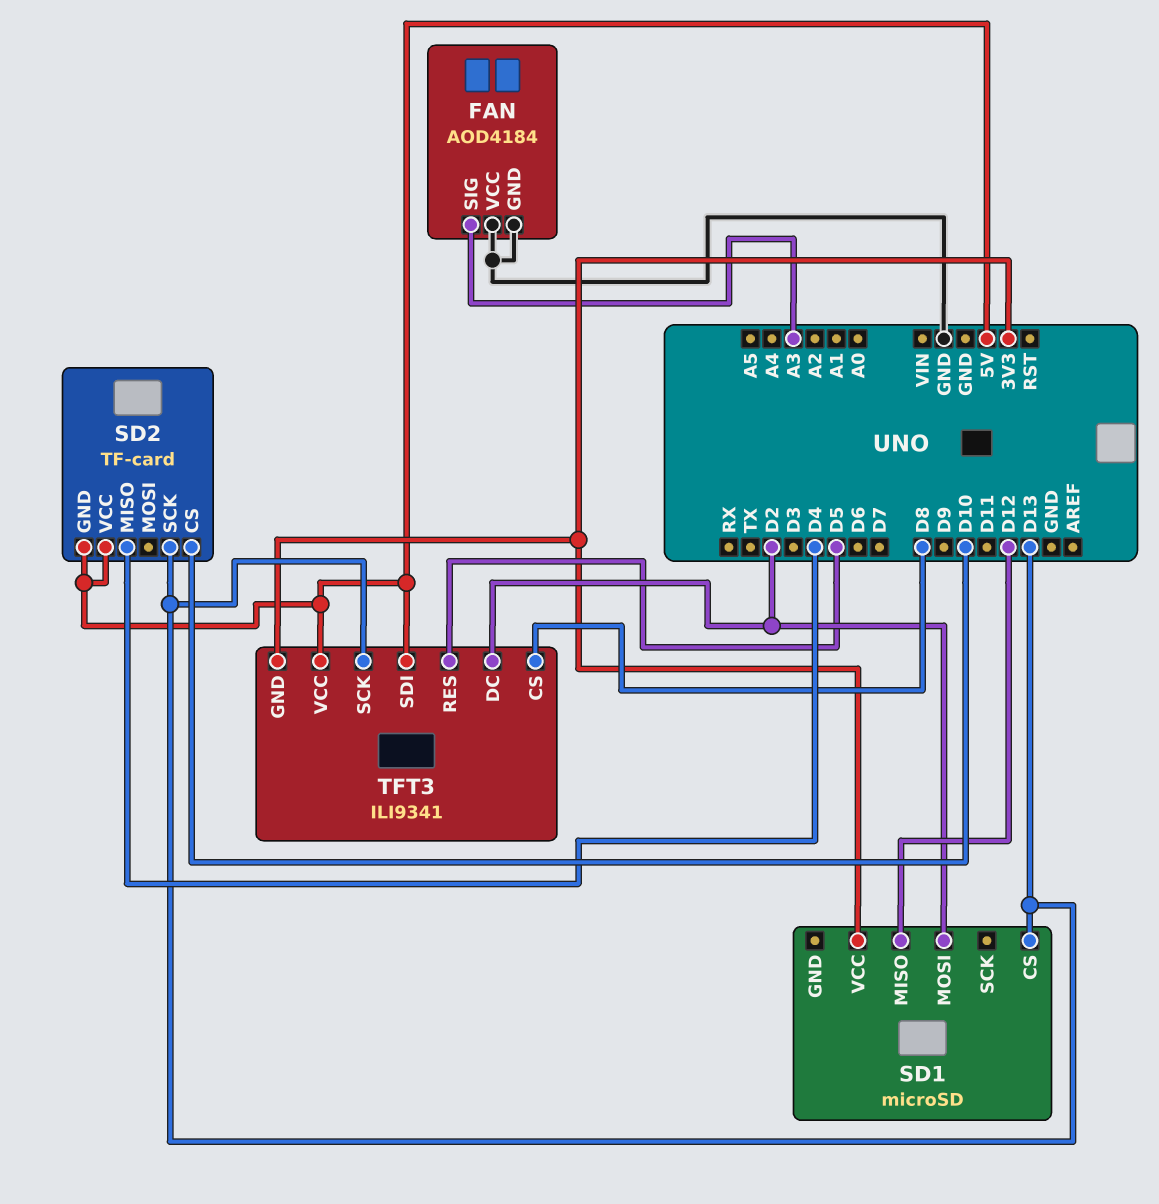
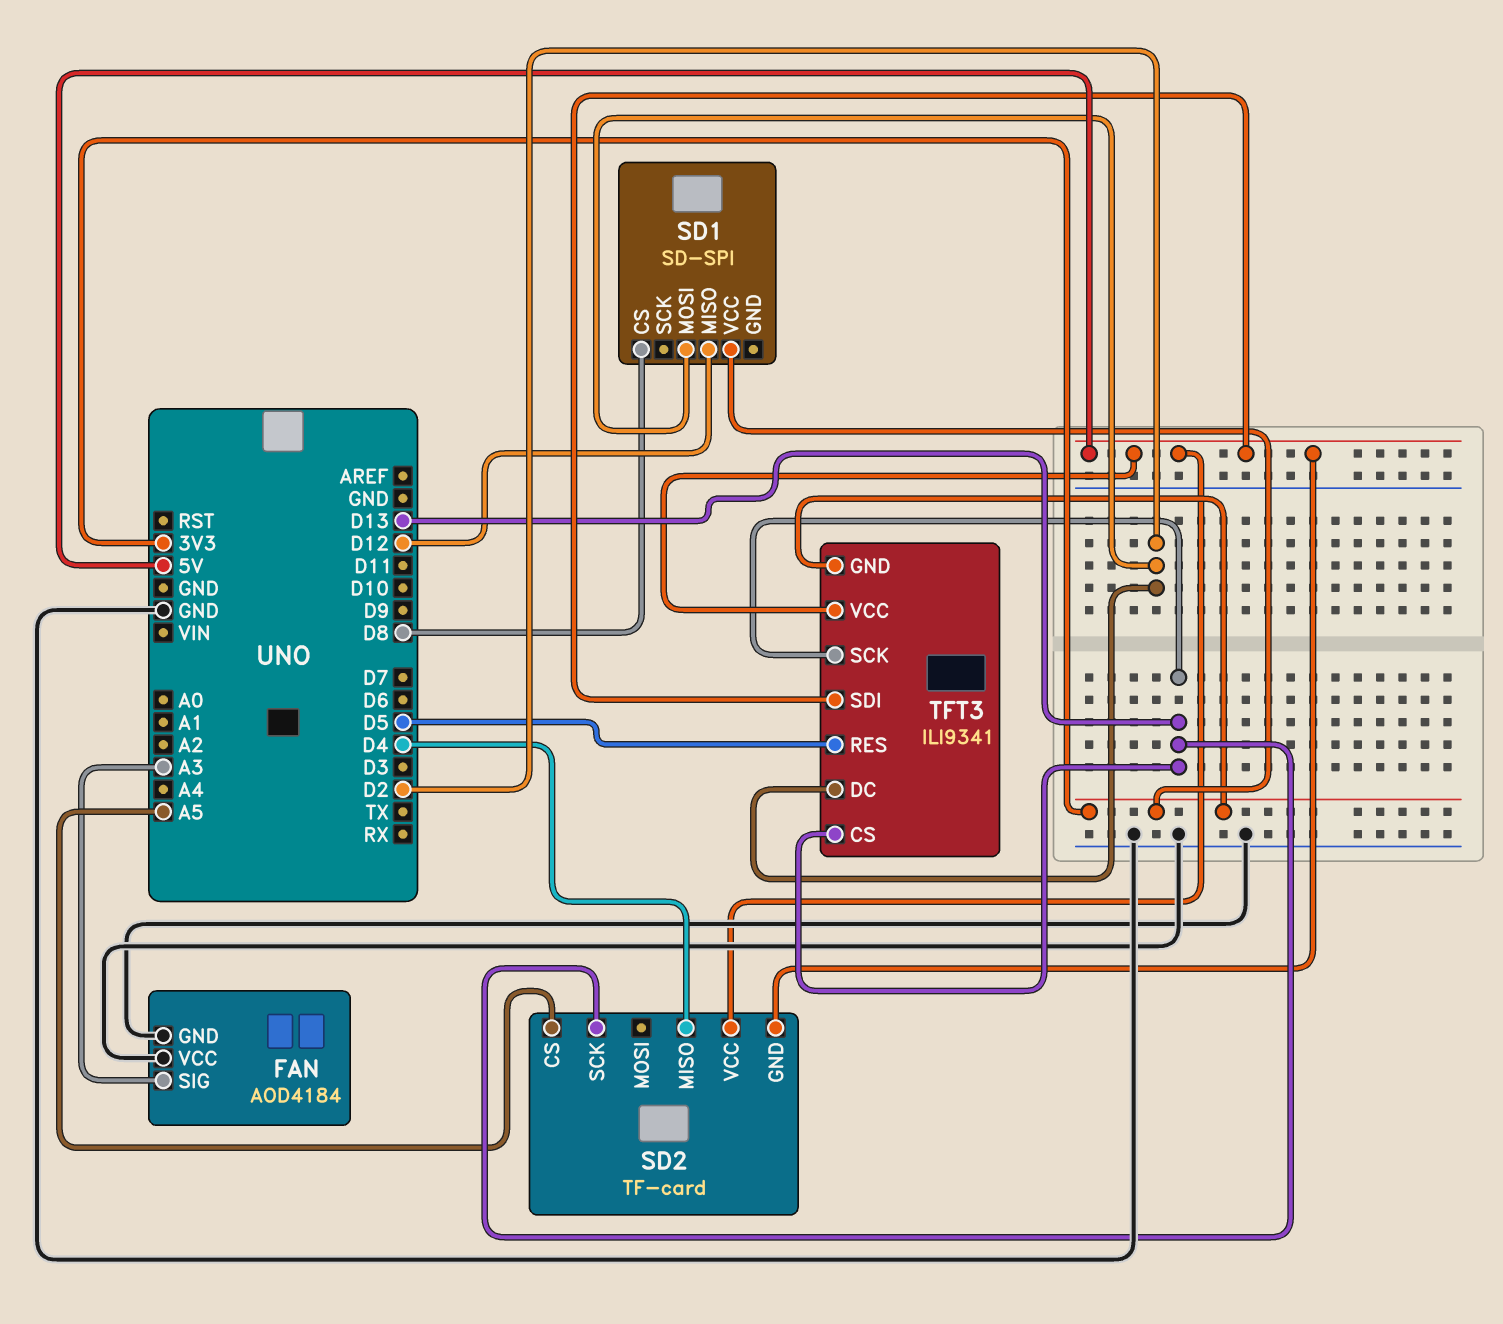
SD1: microSD -> SD-SPI
SD1 pin CS: D13 -> D8
SD2 pin CS: D10 -> A5
TFT3 pin CS: D8 -> D13

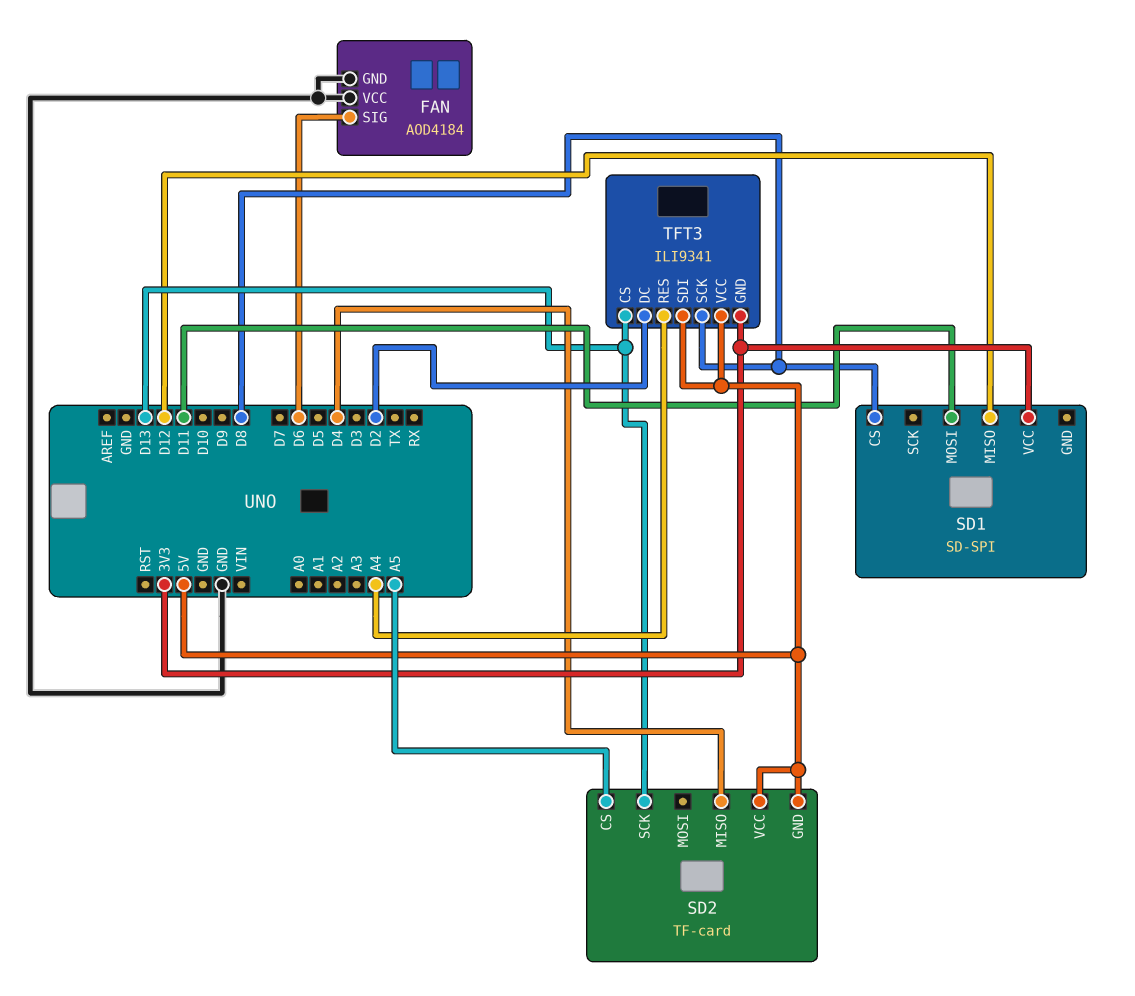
FAN pin SIG: A3 -> D6
SD1 pin MOSI: D2 -> D11
TFT3 pin RES: D5 -> A4
TFT3 pin SCK: D13 -> D8

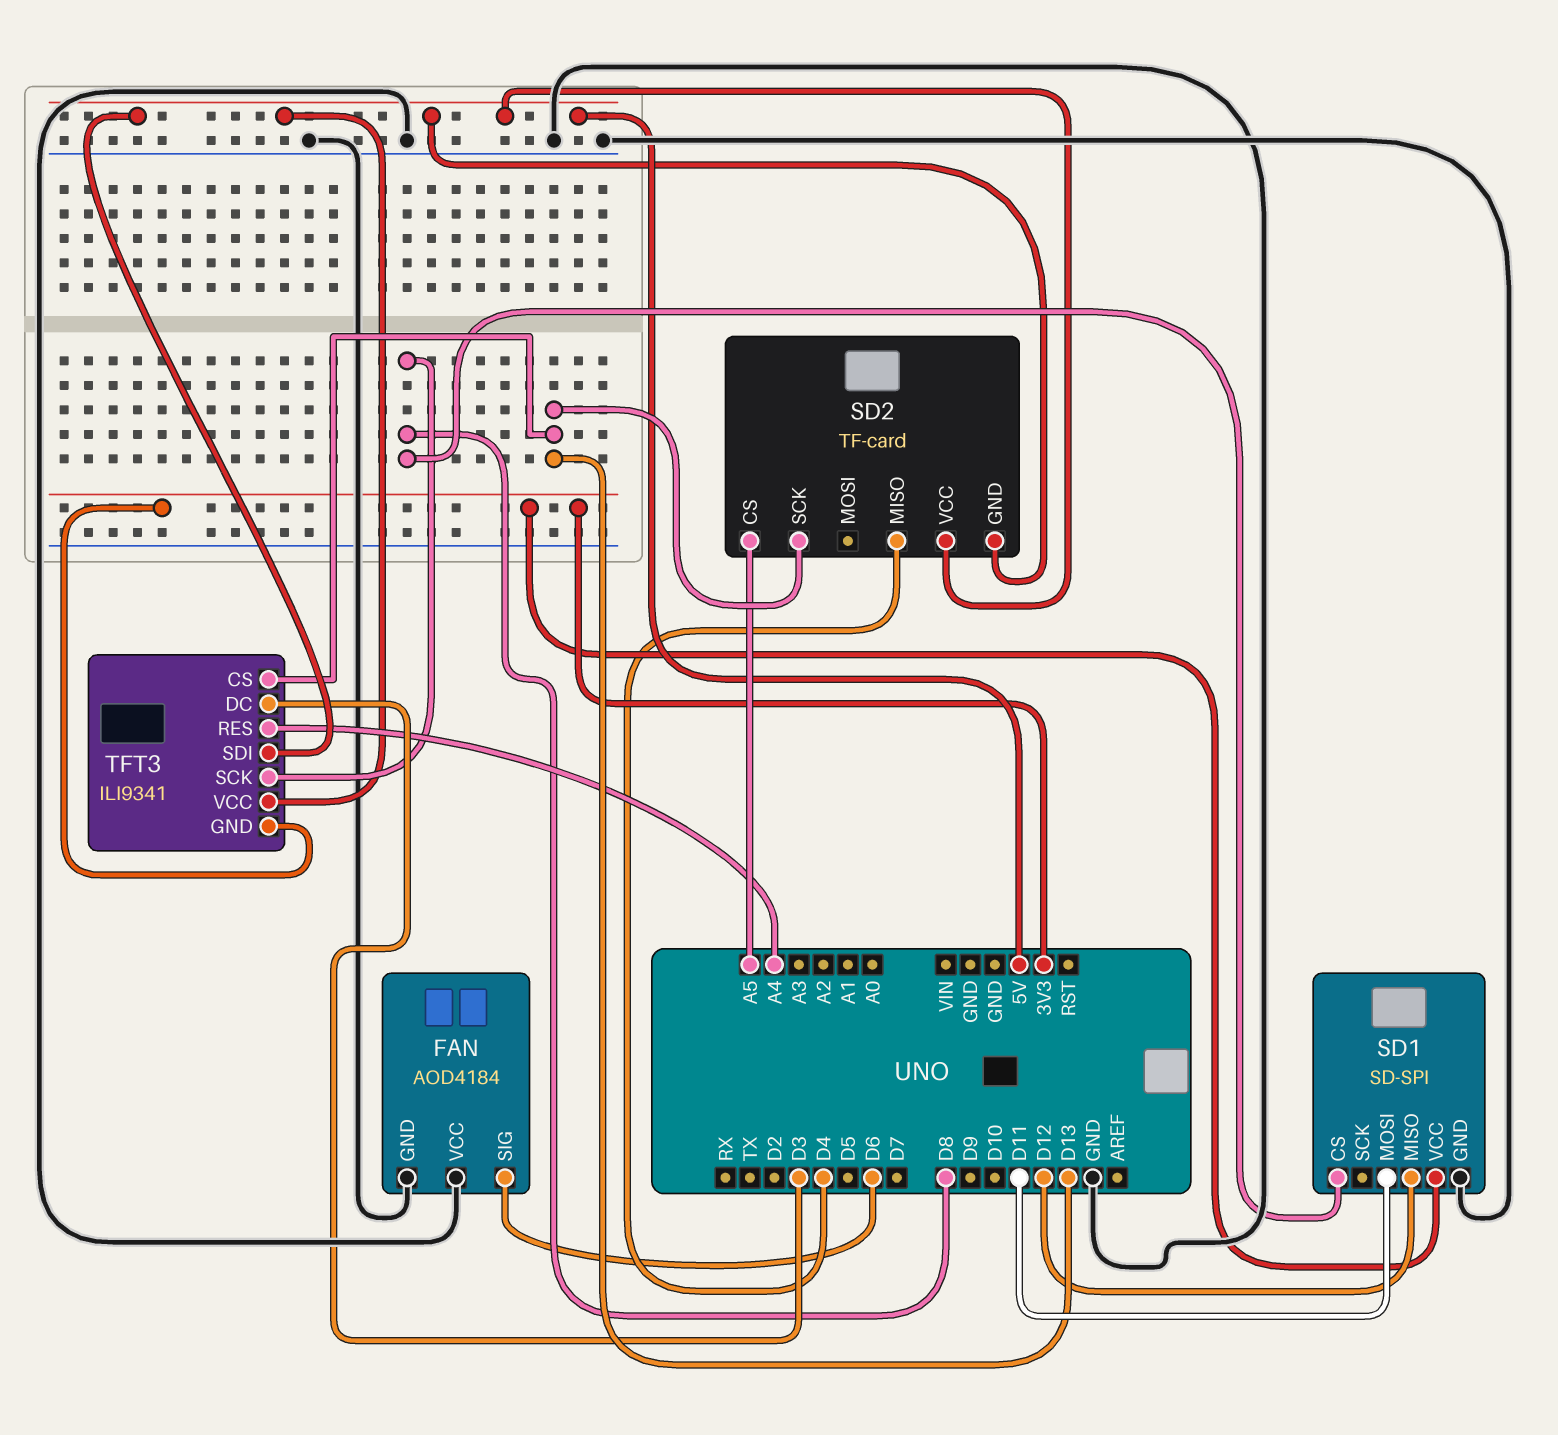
SD1 pin GND: none -> GND
TFT3 pin DC: D2 -> D3

